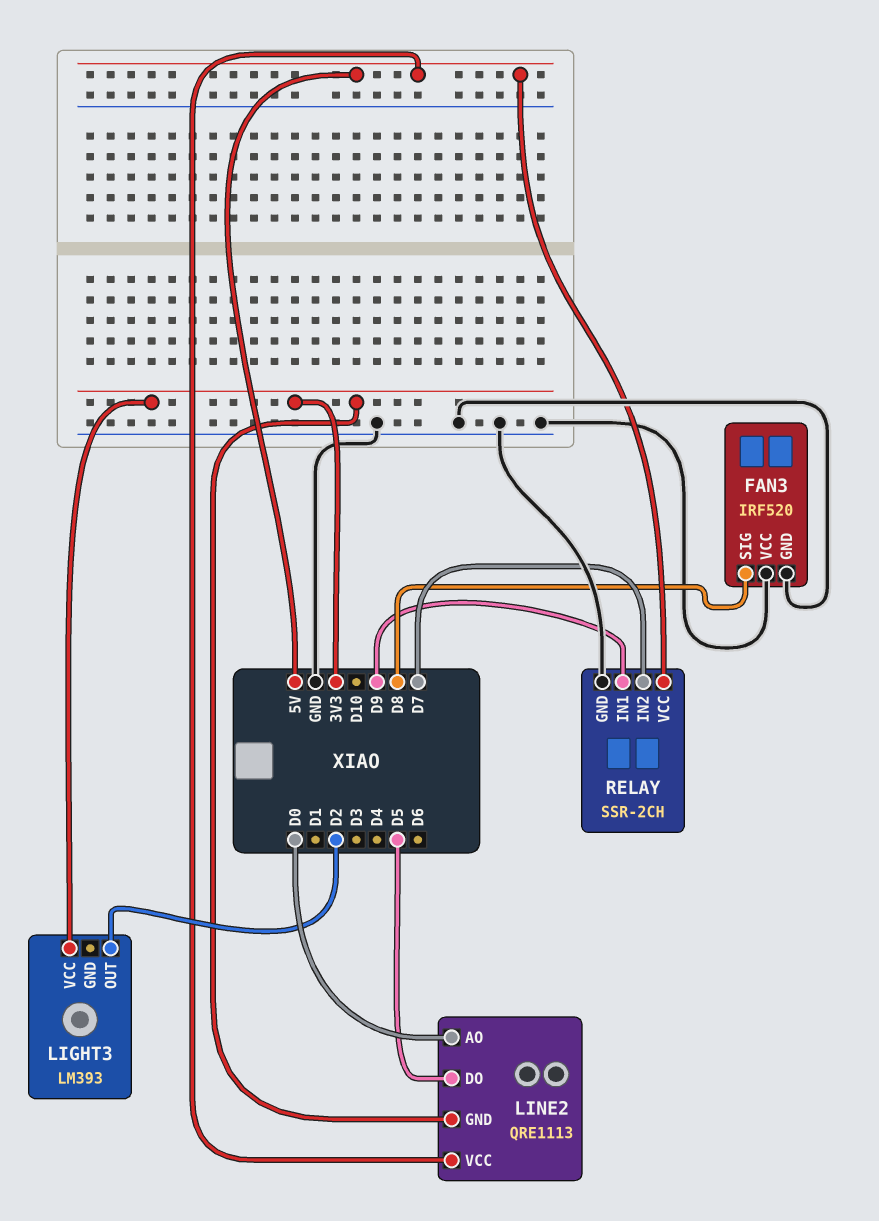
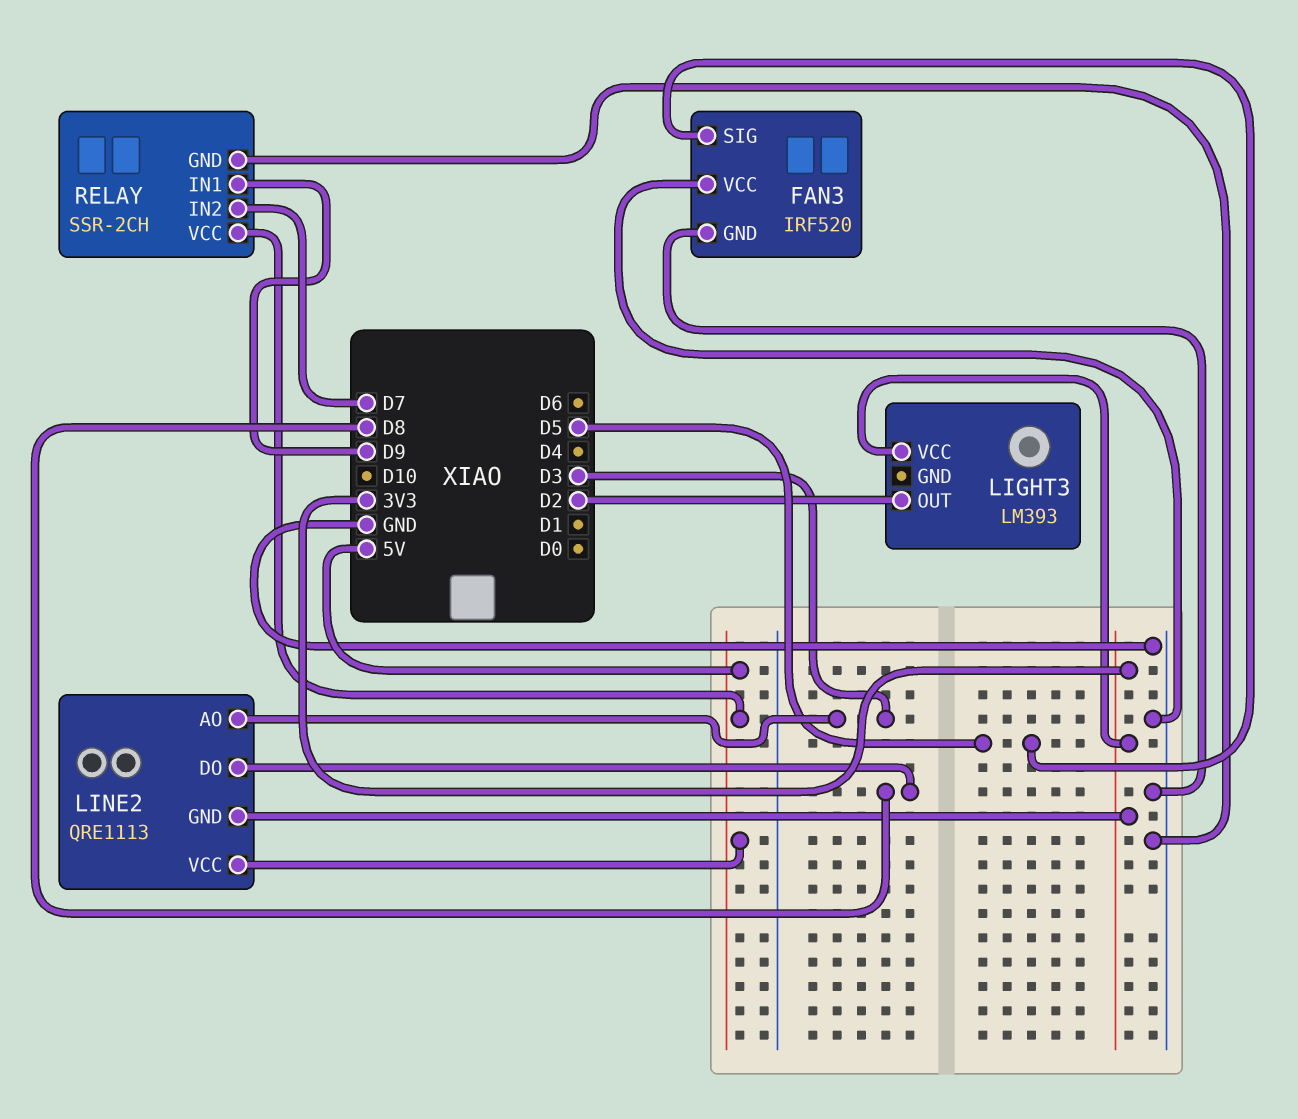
FAN3 pin SIG: D8 -> D5
LINE2 pin AO: D0 -> D3
LINE2 pin DO: D5 -> D8

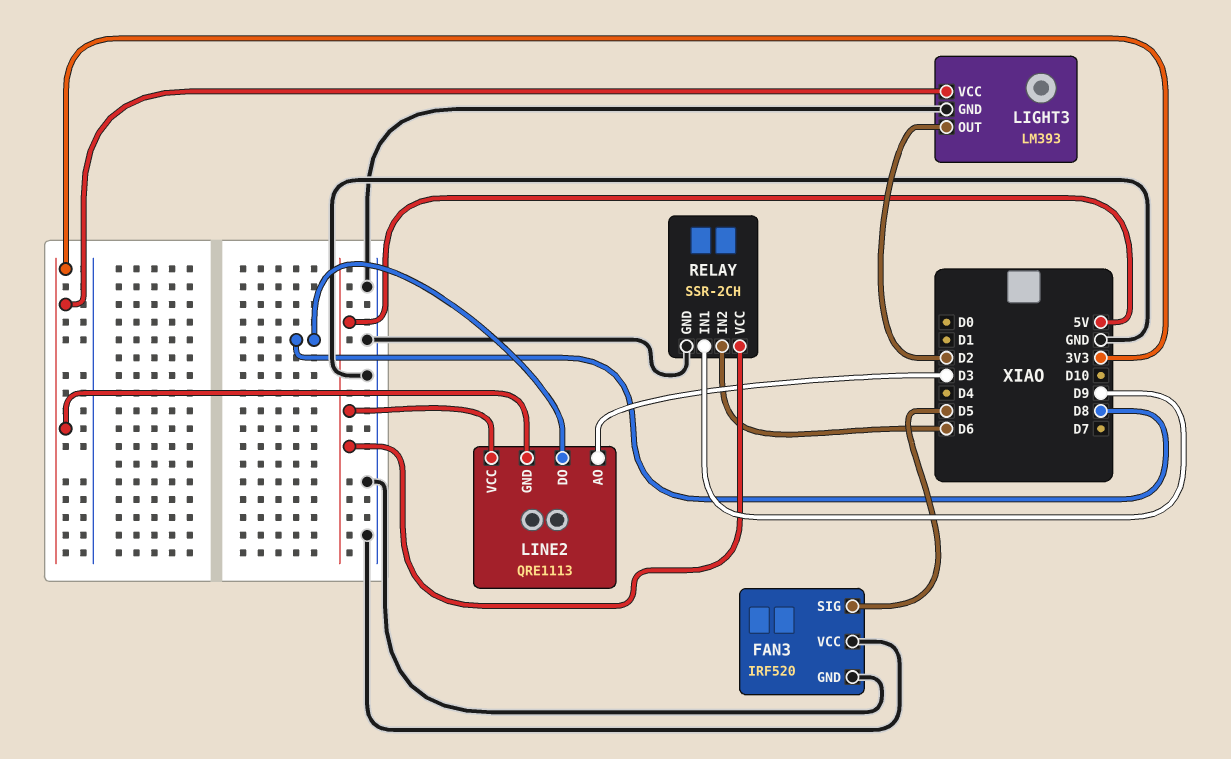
LIGHT3 pin GND: none -> GND
RELAY pin IN2: D7 -> D6

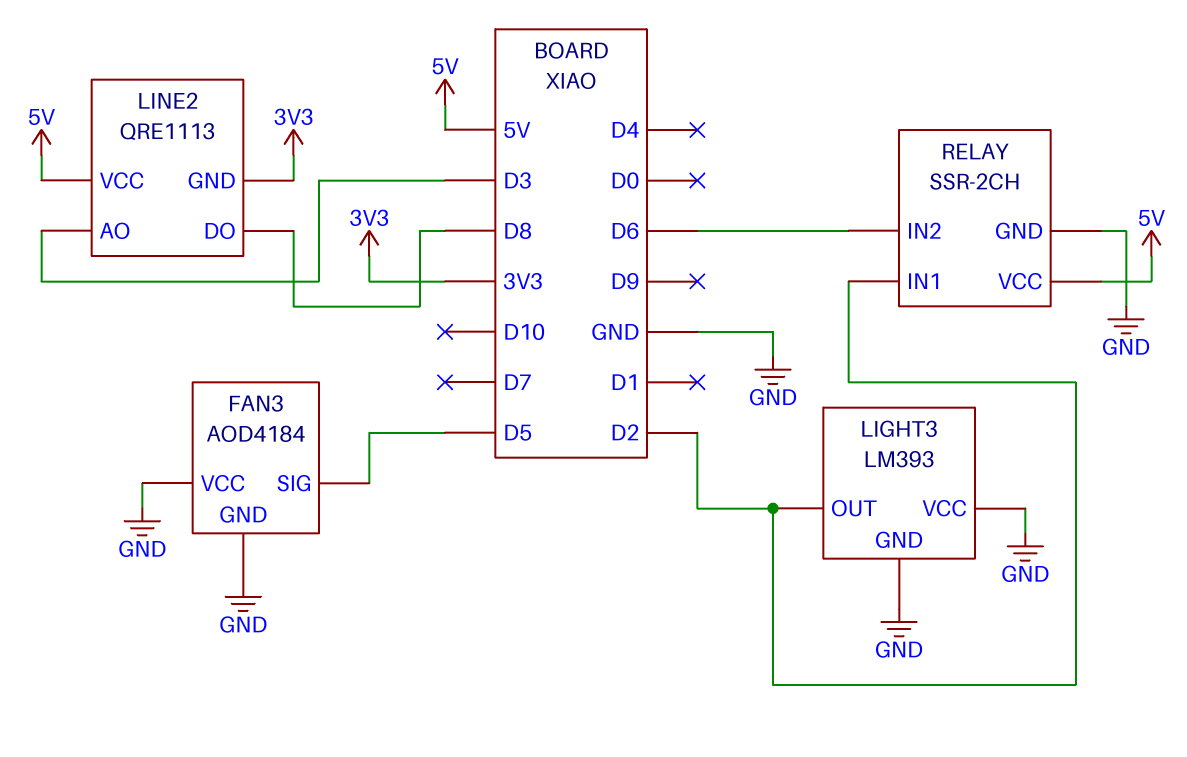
FAN3: IRF520 -> AOD4184
LIGHT3 pin VCC: 3V3 -> GND
RELAY pin IN1: D9 -> D2

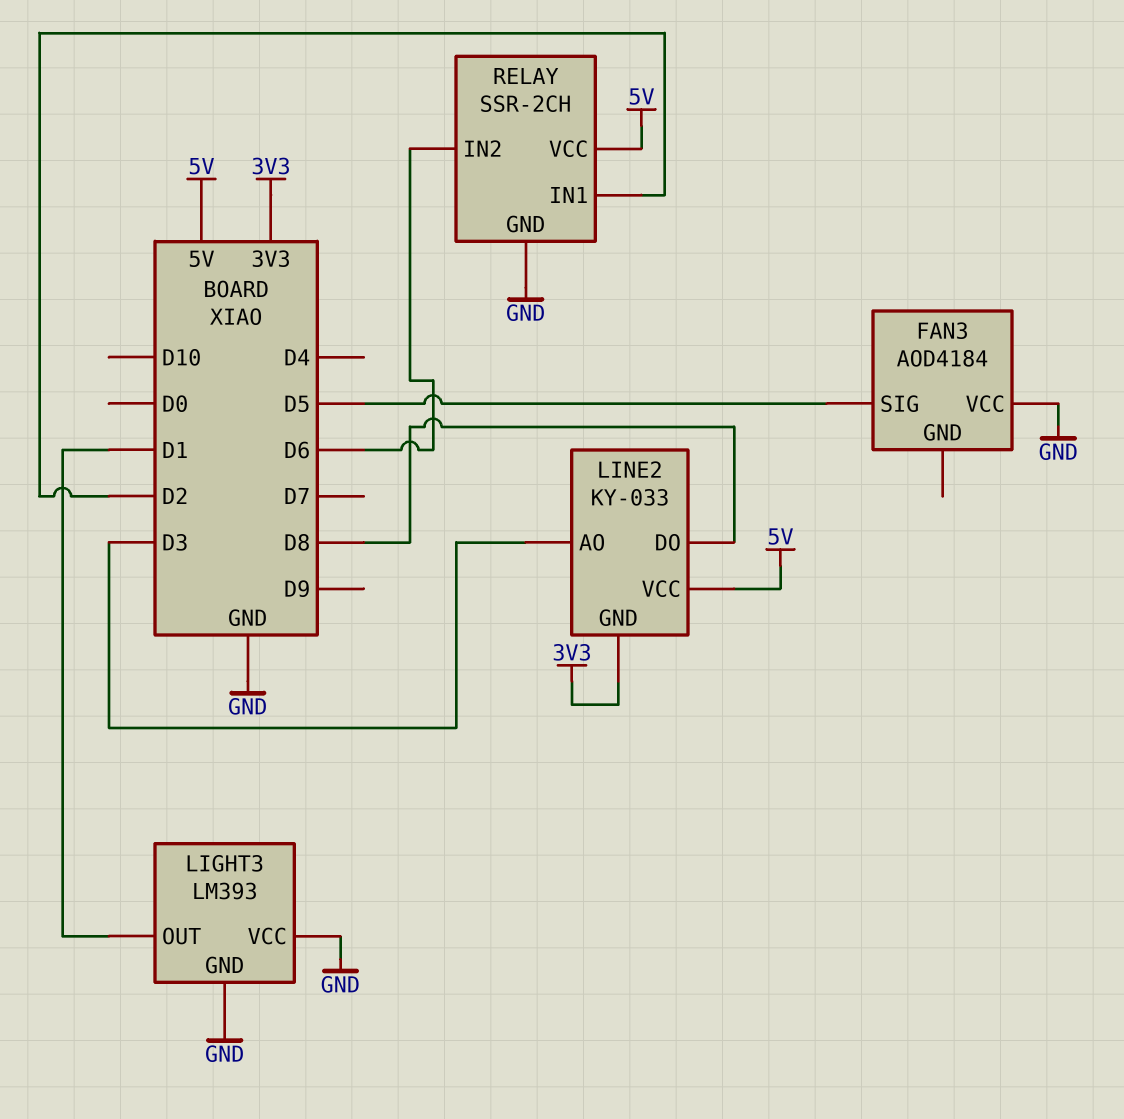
FAN3 pin GND: GND -> none
LIGHT3 pin OUT: D2 -> D1
LINE2: QRE1113 -> KY-033

